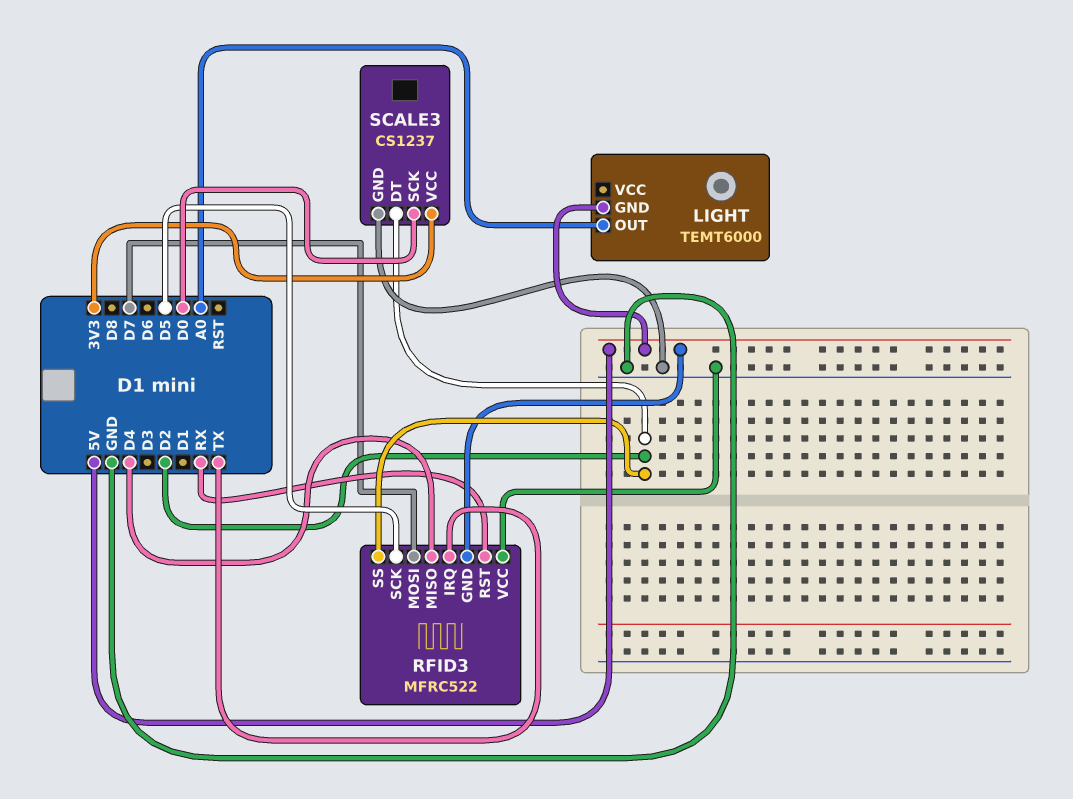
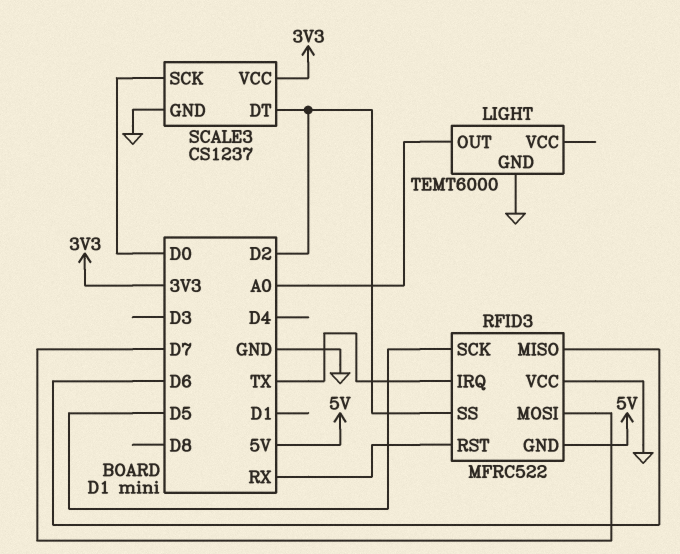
LIGHT pin GND: 5V -> GND
RFID3 pin MISO: D4 -> D6

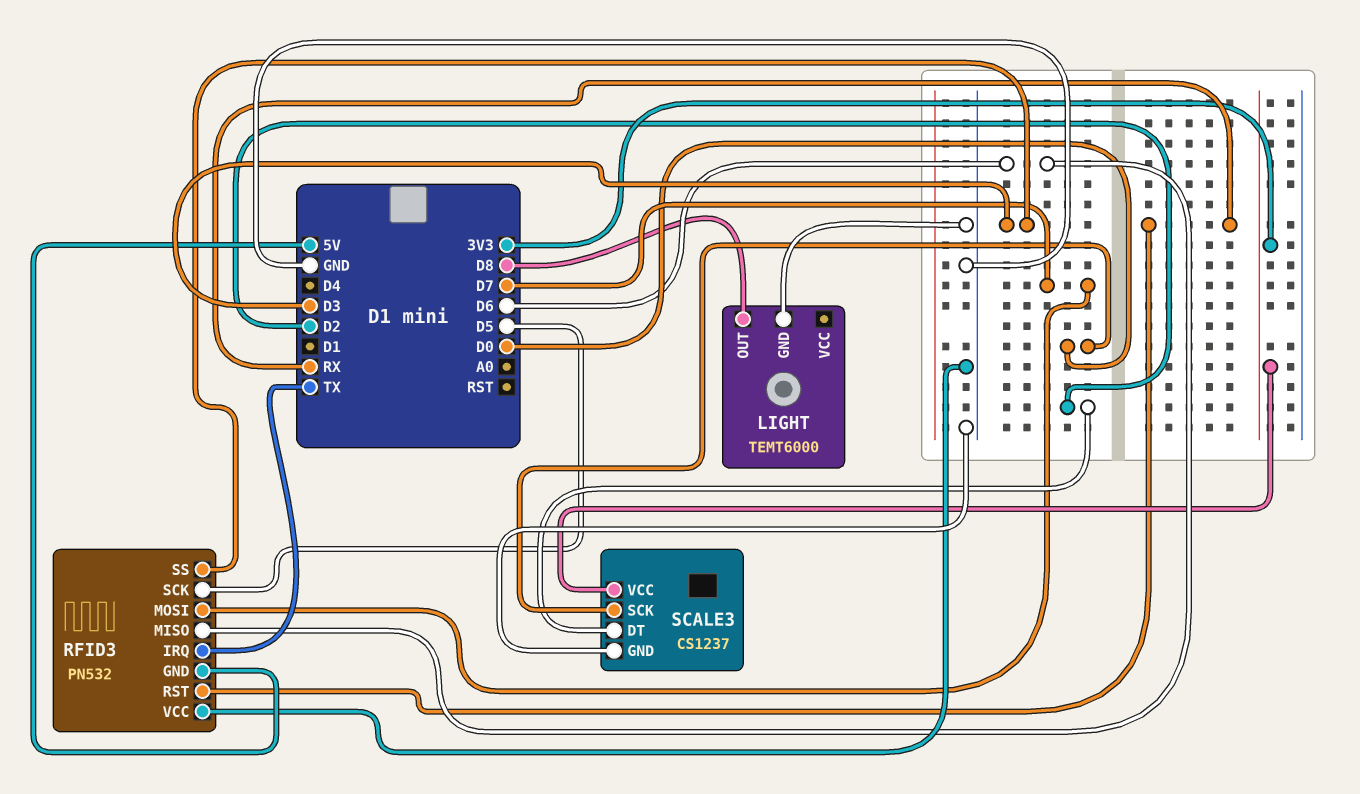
LIGHT pin OUT: A0 -> D8
RFID3: MFRC522 -> PN532
RFID3 pin SS: D2 -> D3

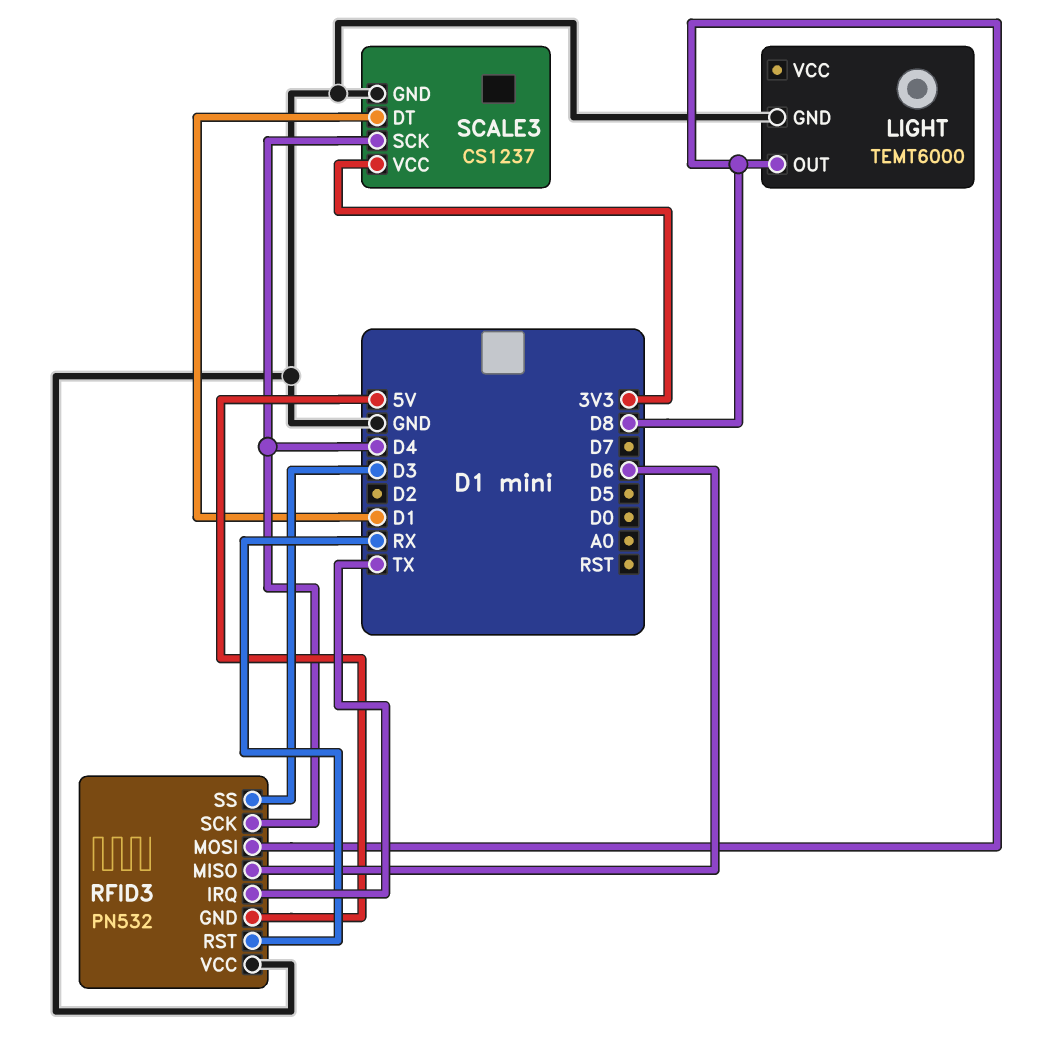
RFID3 pin MOSI: D7 -> D8
RFID3 pin SCK: D5 -> D4
SCALE3 pin DT: D2 -> D1
SCALE3 pin SCK: D0 -> D4

